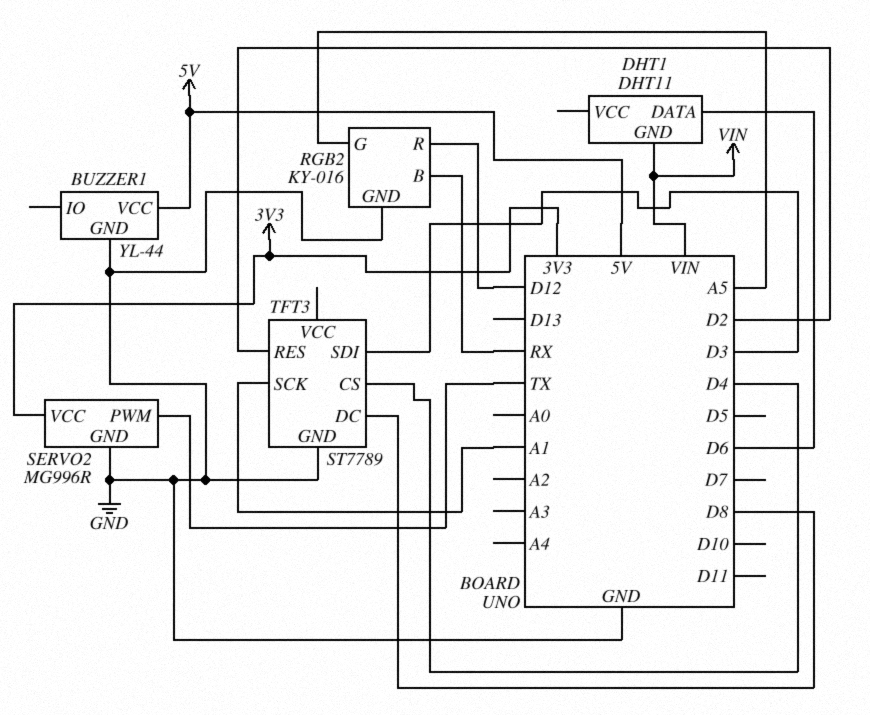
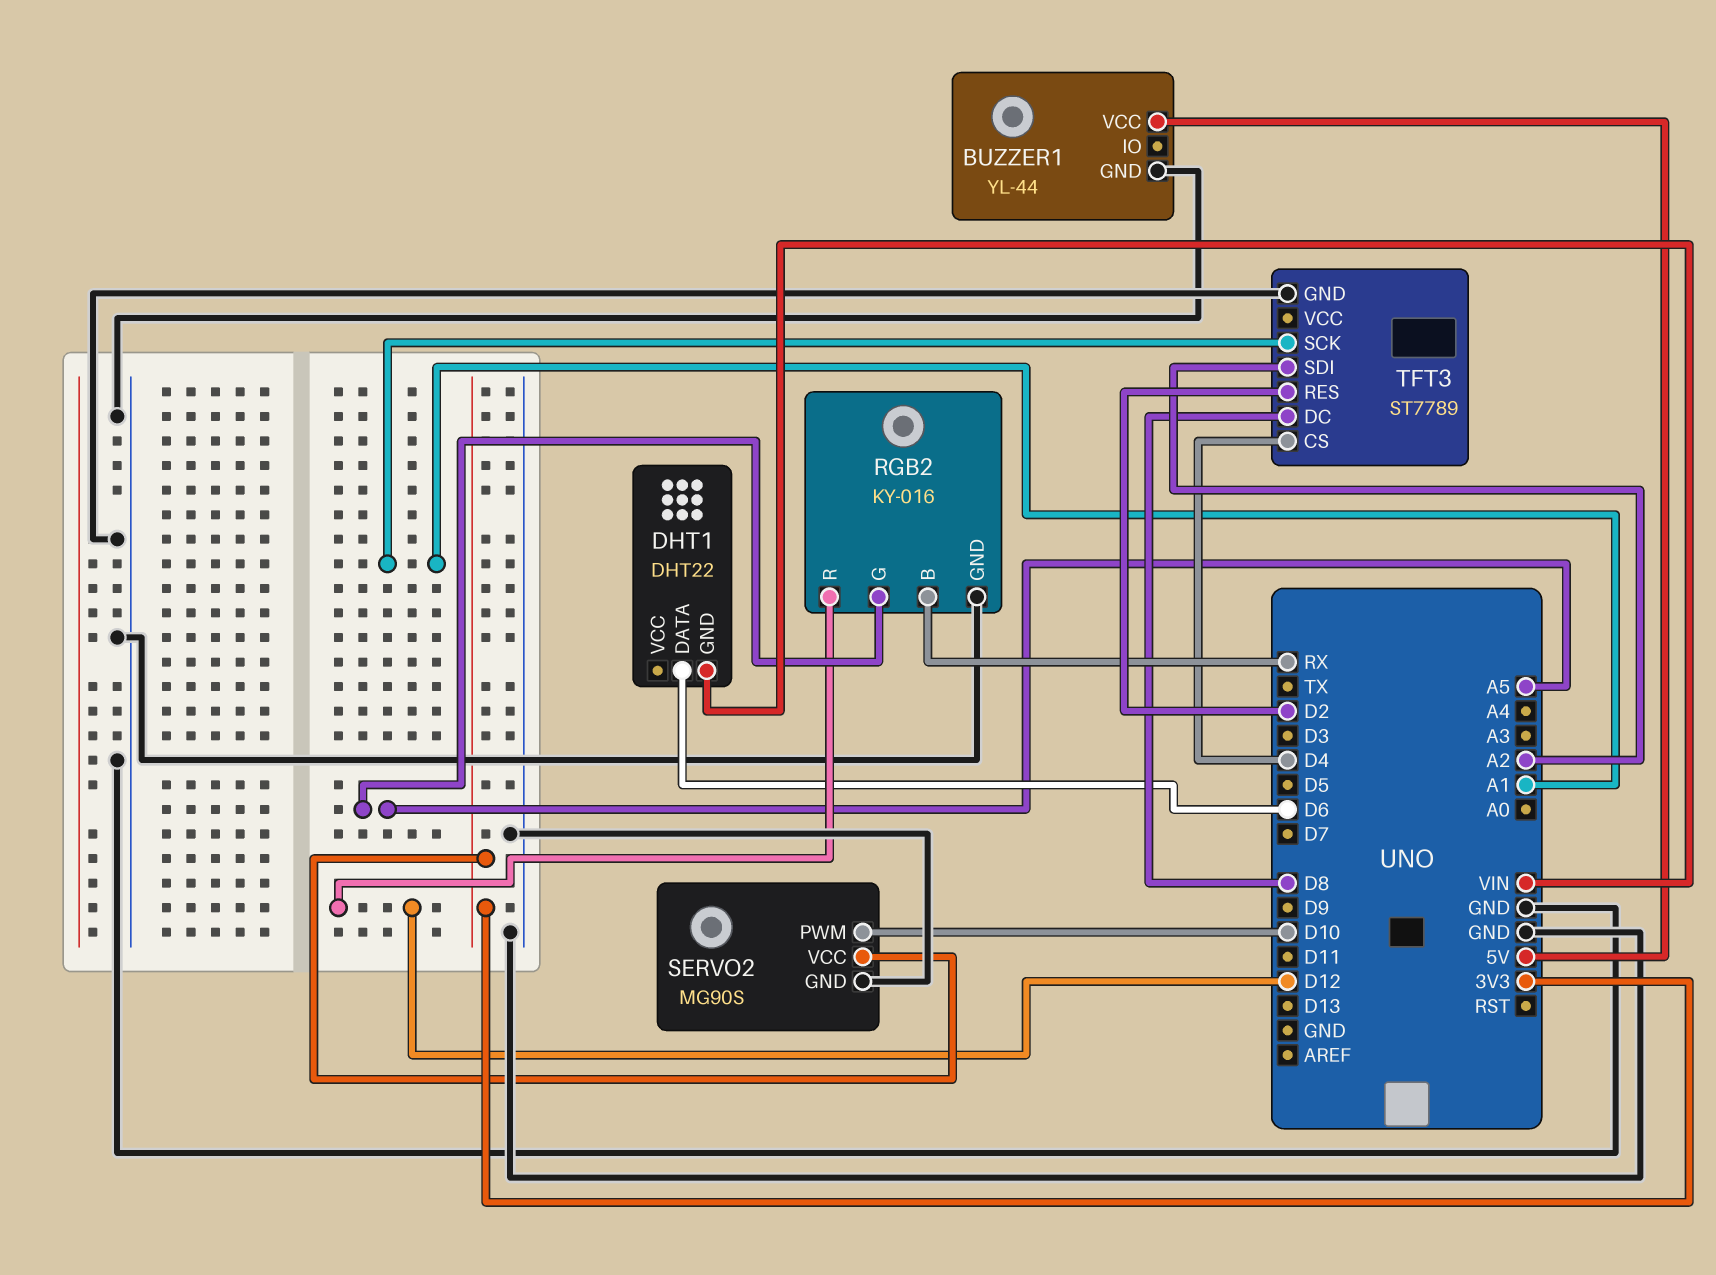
DHT1: DHT11 -> DHT22
SERVO2: MG996R -> MG90S
SERVO2 pin PWM: TX -> D10
TFT3 pin SDI: D3 -> A2

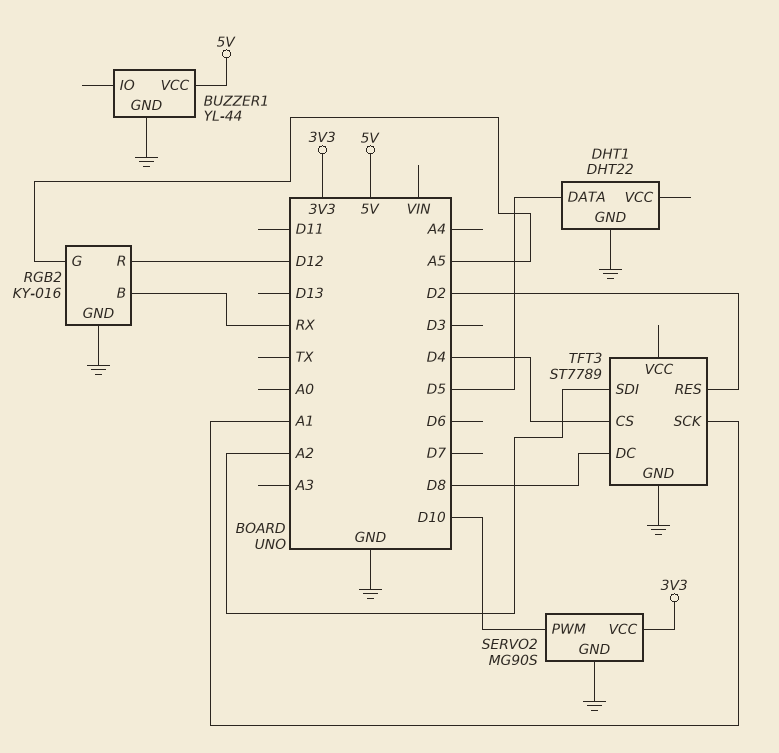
DHT1 pin DATA: D6 -> D5
DHT1 pin GND: VIN -> GND

